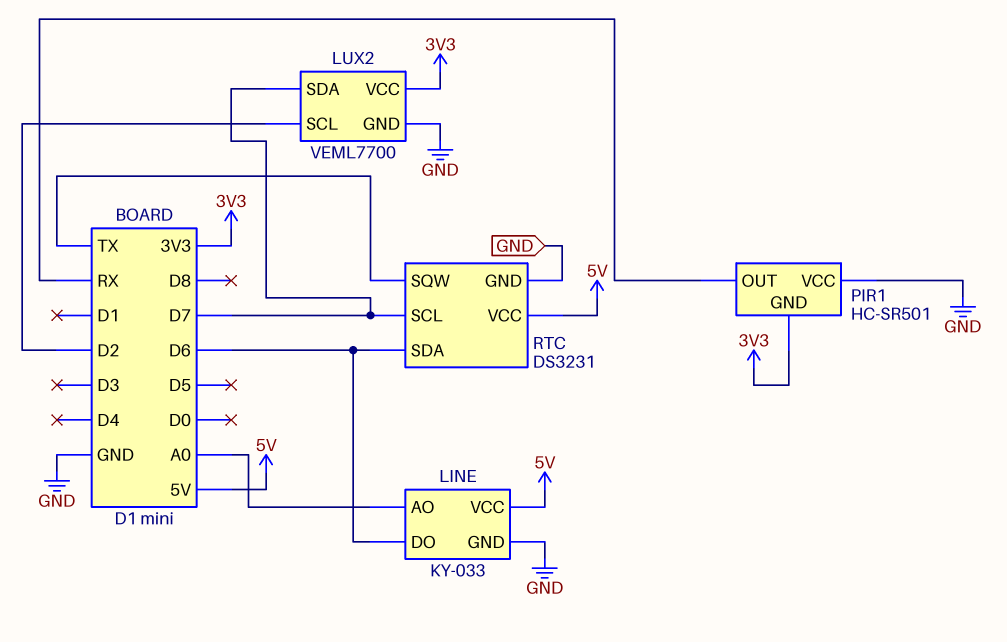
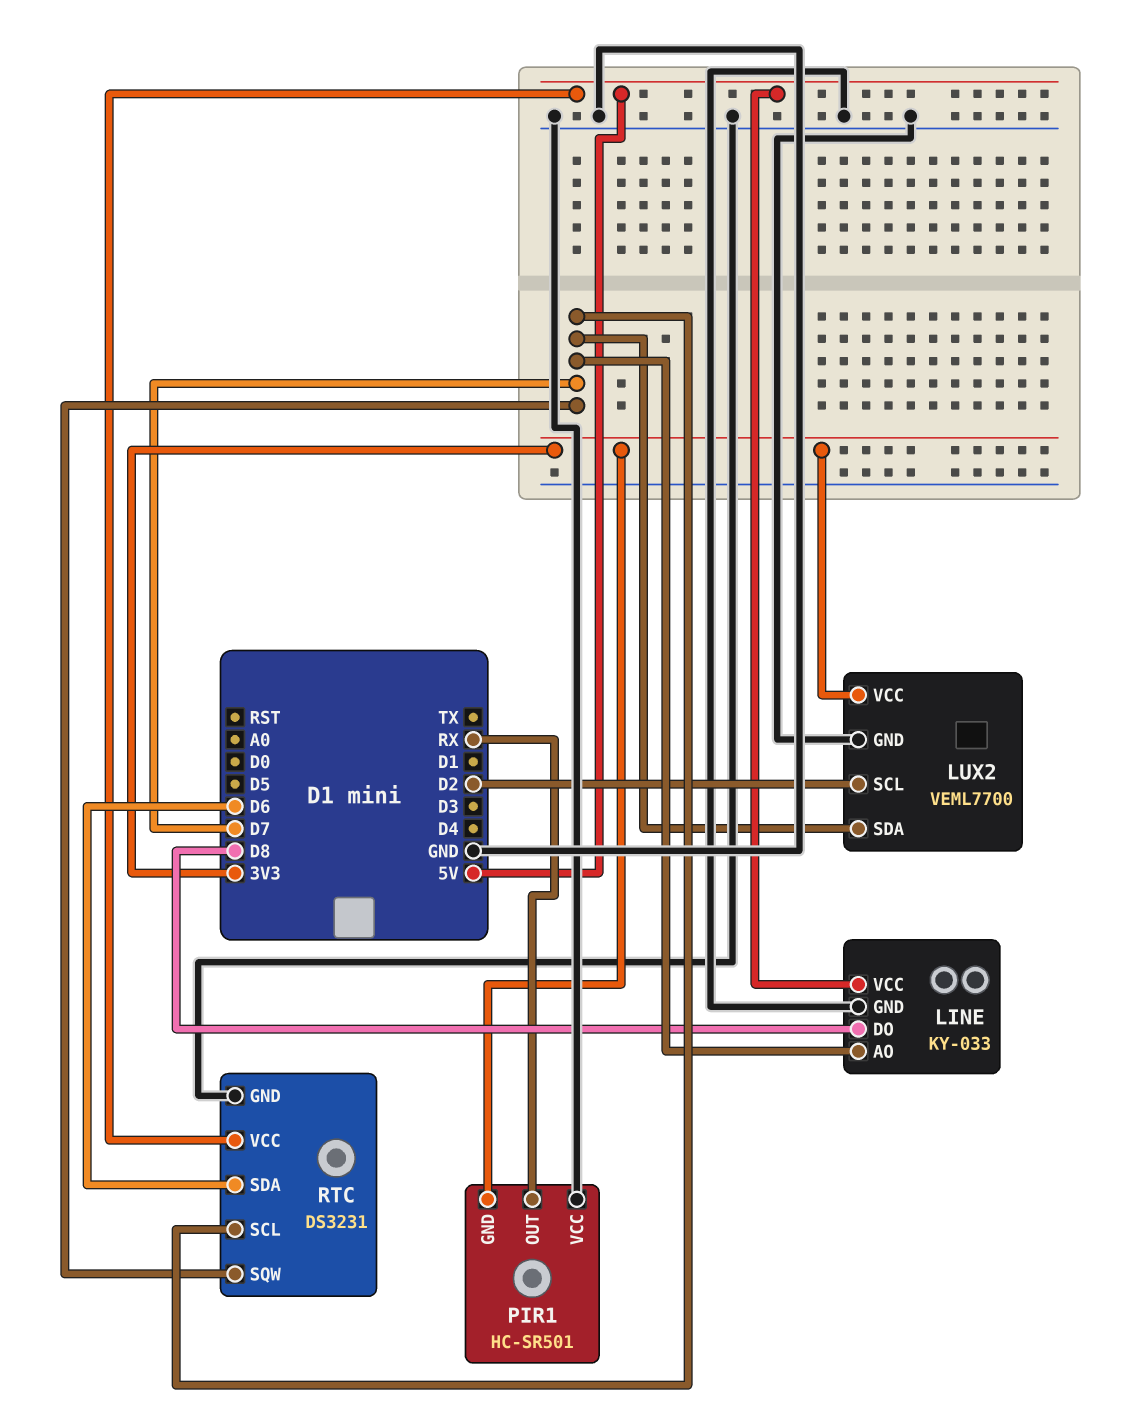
LINE pin AO: A0 -> D7
LINE pin DO: D6 -> D8
RTC pin SQW: TX -> D7

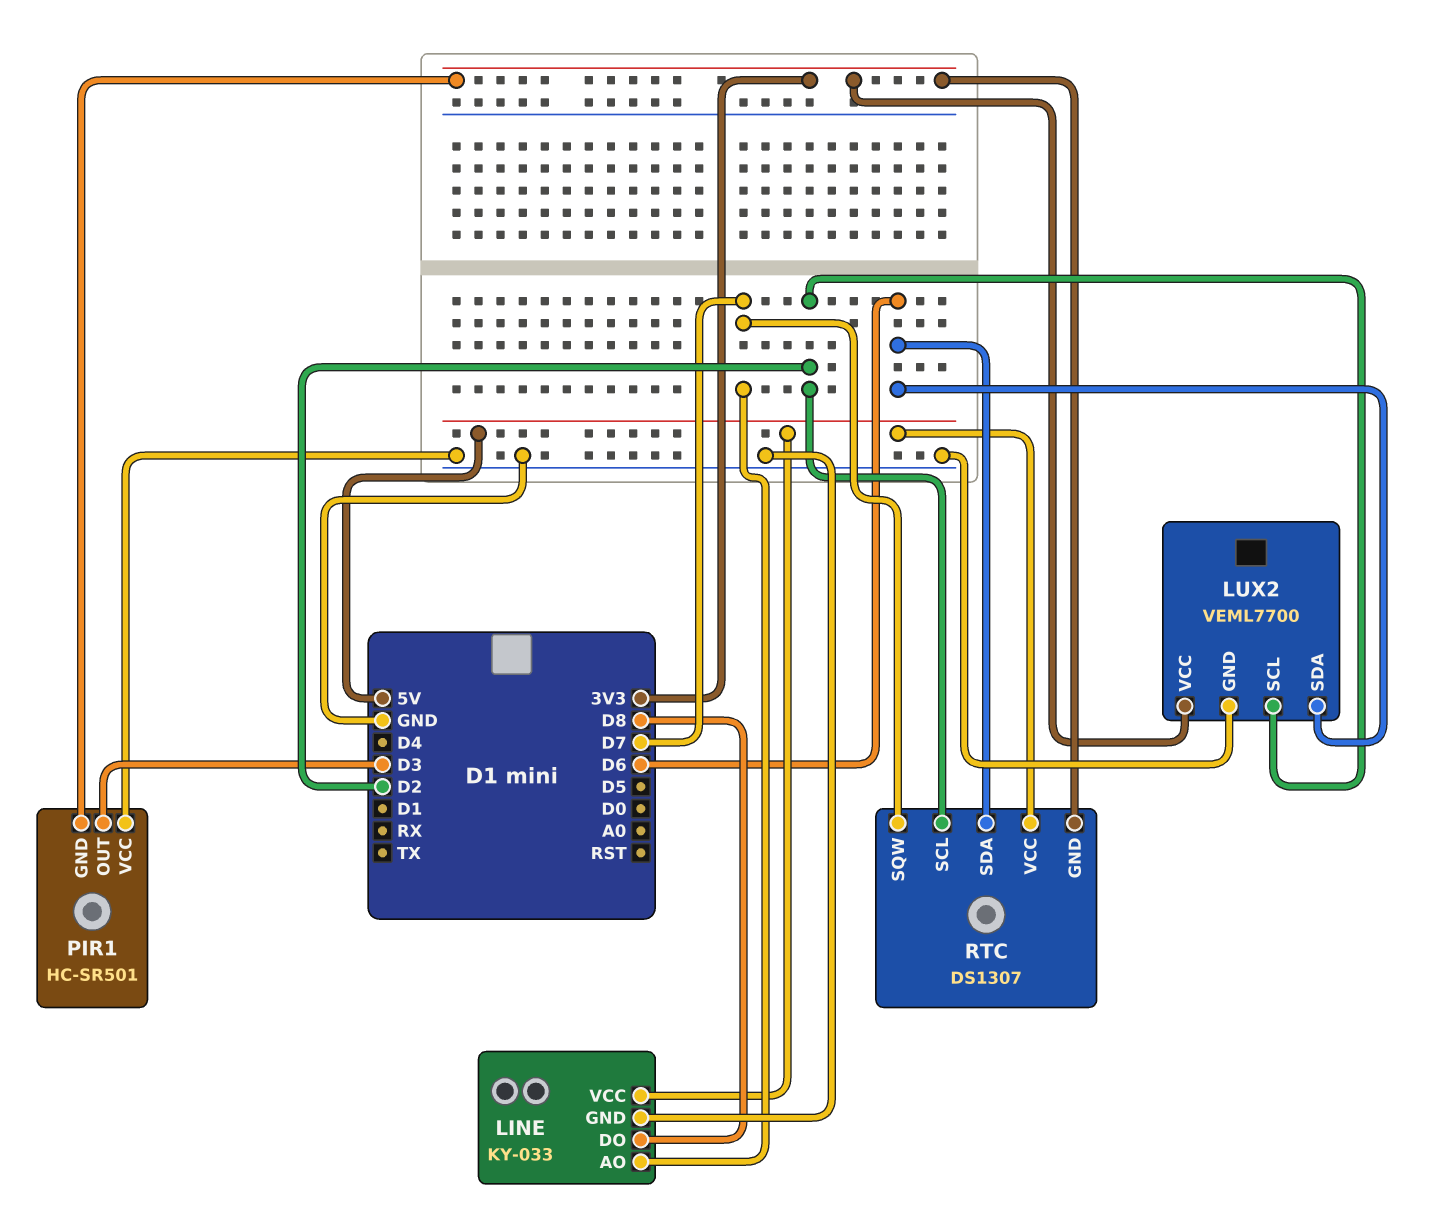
LUX2 pin SDA: D7 -> D6
PIR1 pin OUT: RX -> D3
RTC: DS3231 -> DS1307
RTC pin GND: GND -> 3V3
RTC pin SCL: D7 -> D2

